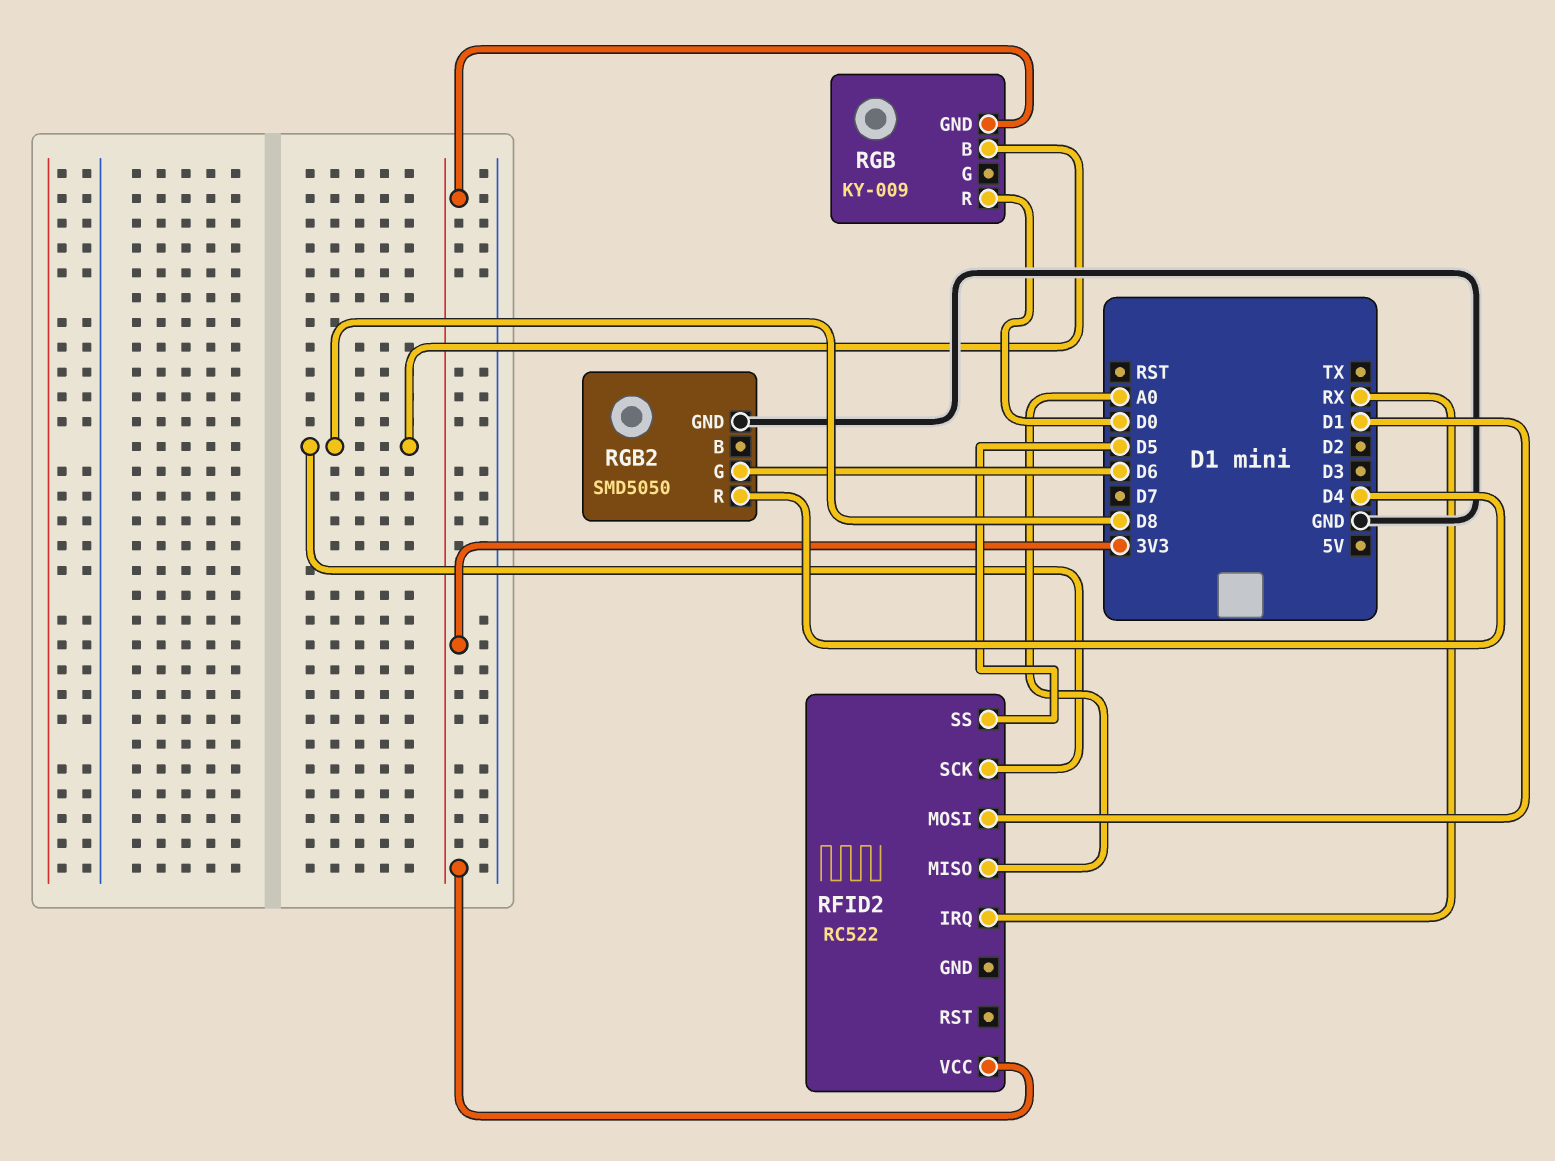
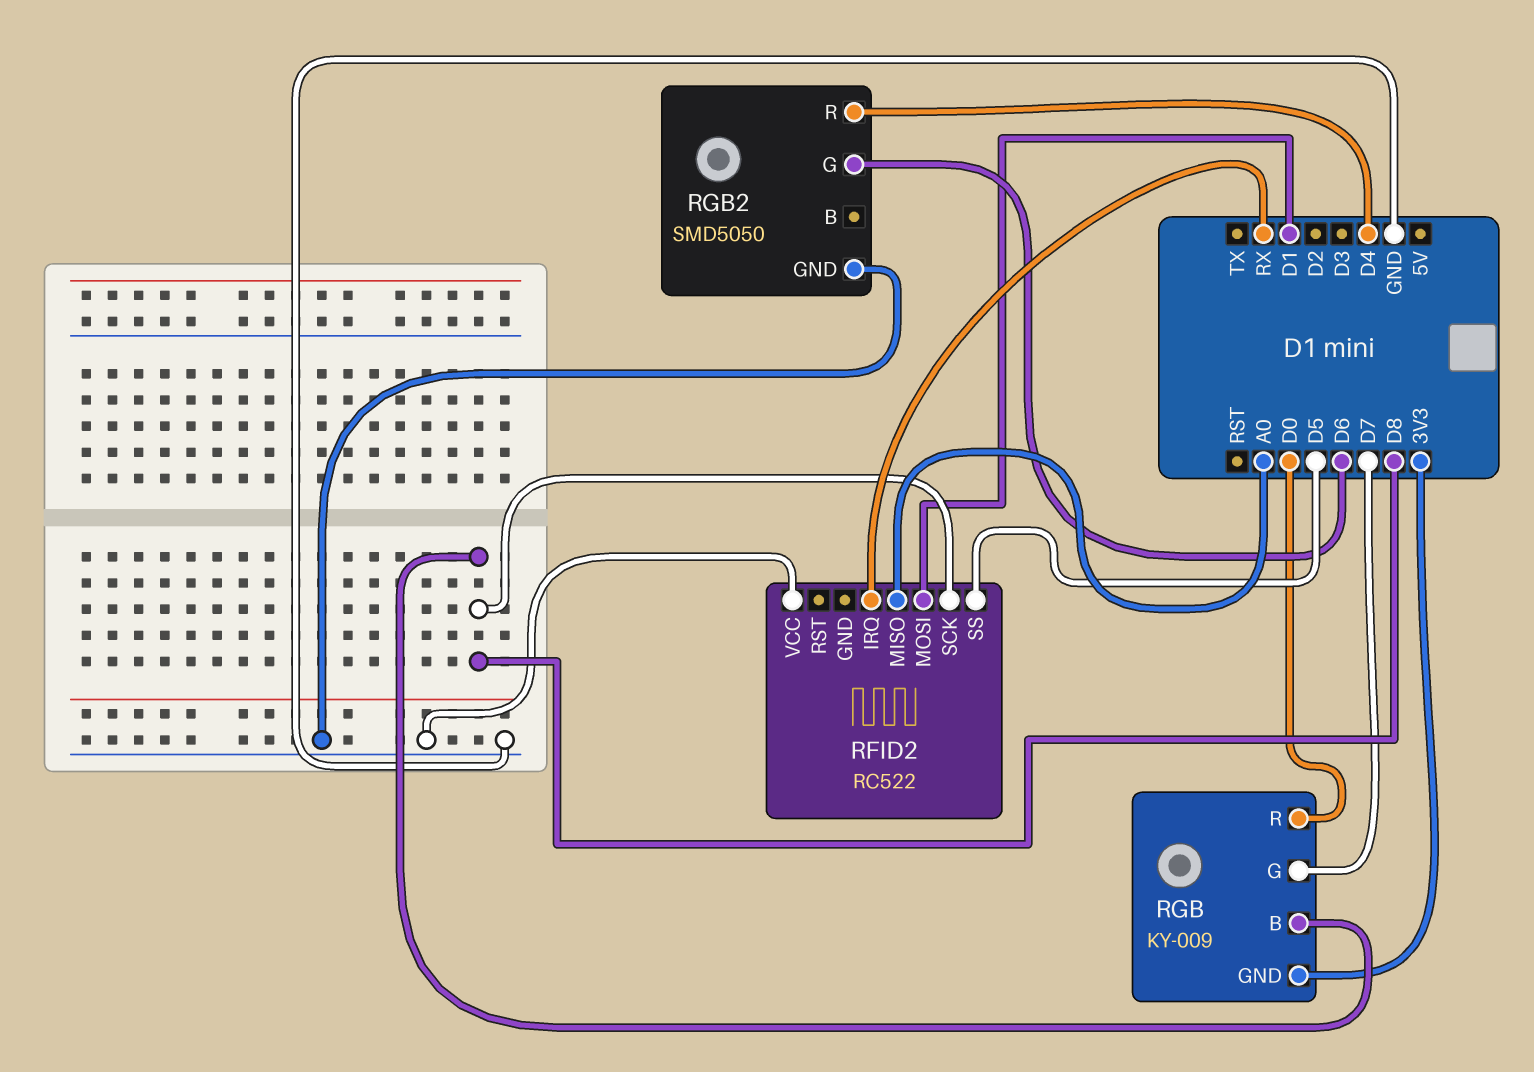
RFID2 pin VCC: 3V3 -> GND
RGB pin G: none -> D7

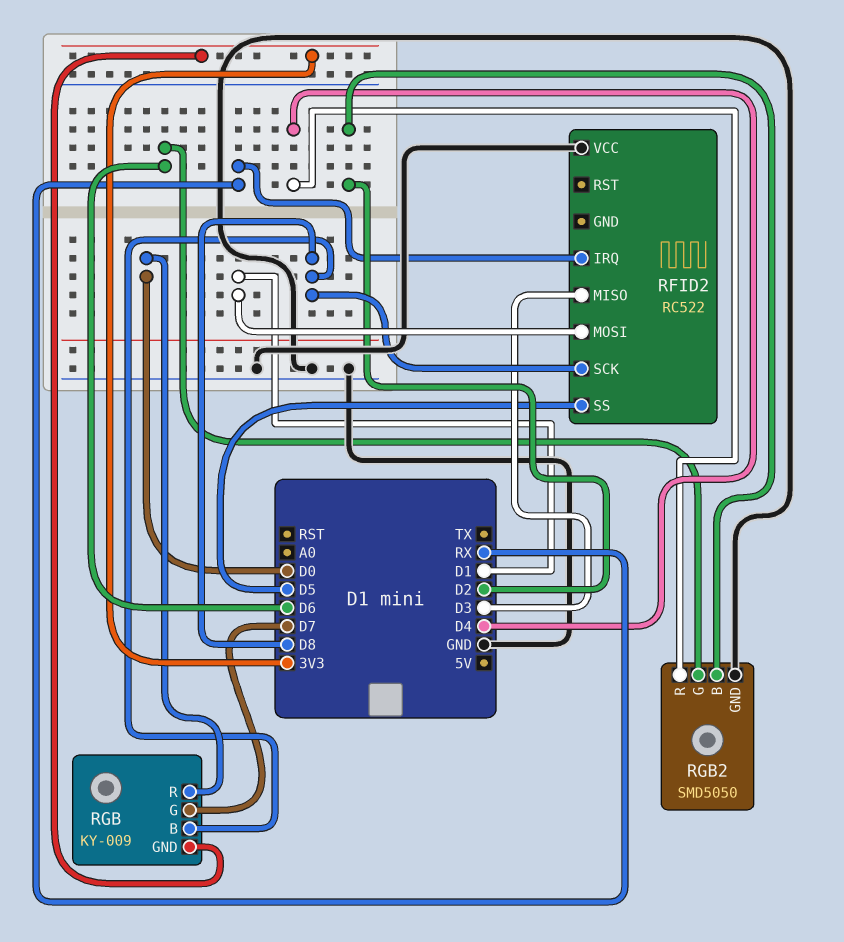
RFID2 pin MISO: A0 -> D3
RGB2 pin B: none -> D2

